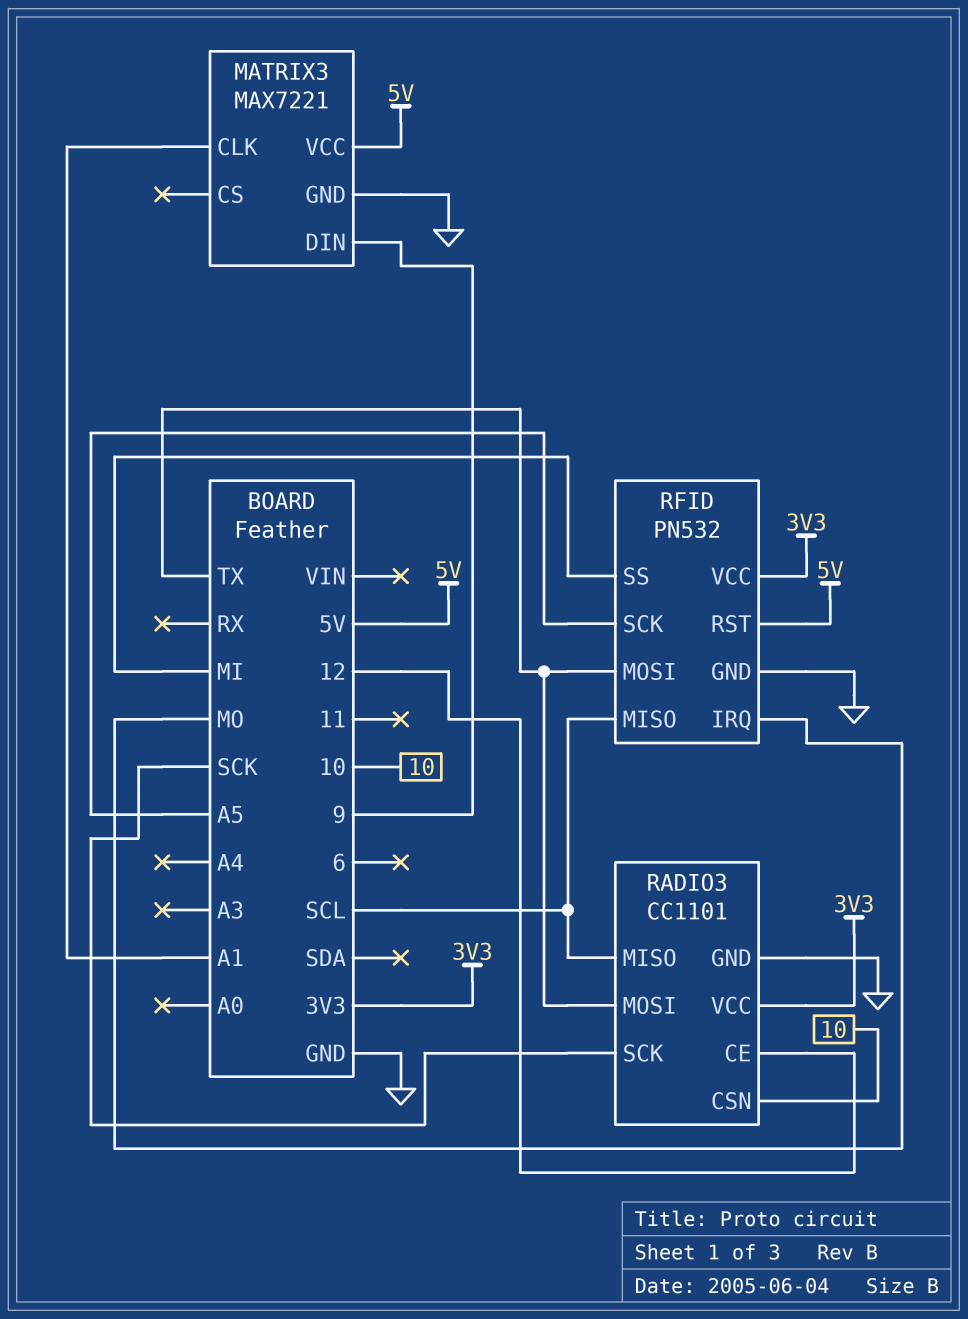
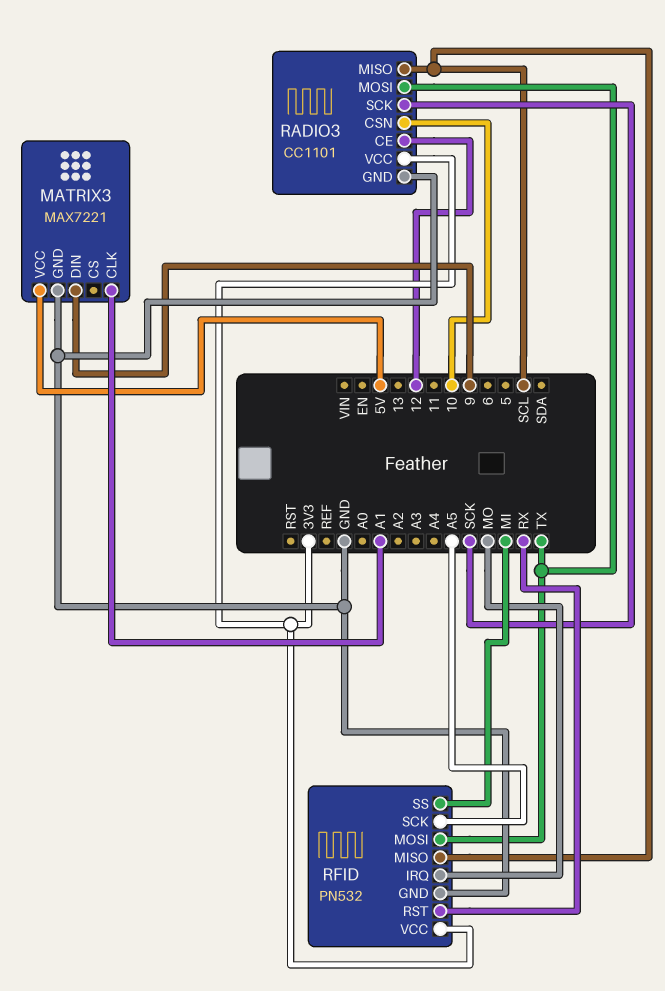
RFID pin RST: 5V -> RX

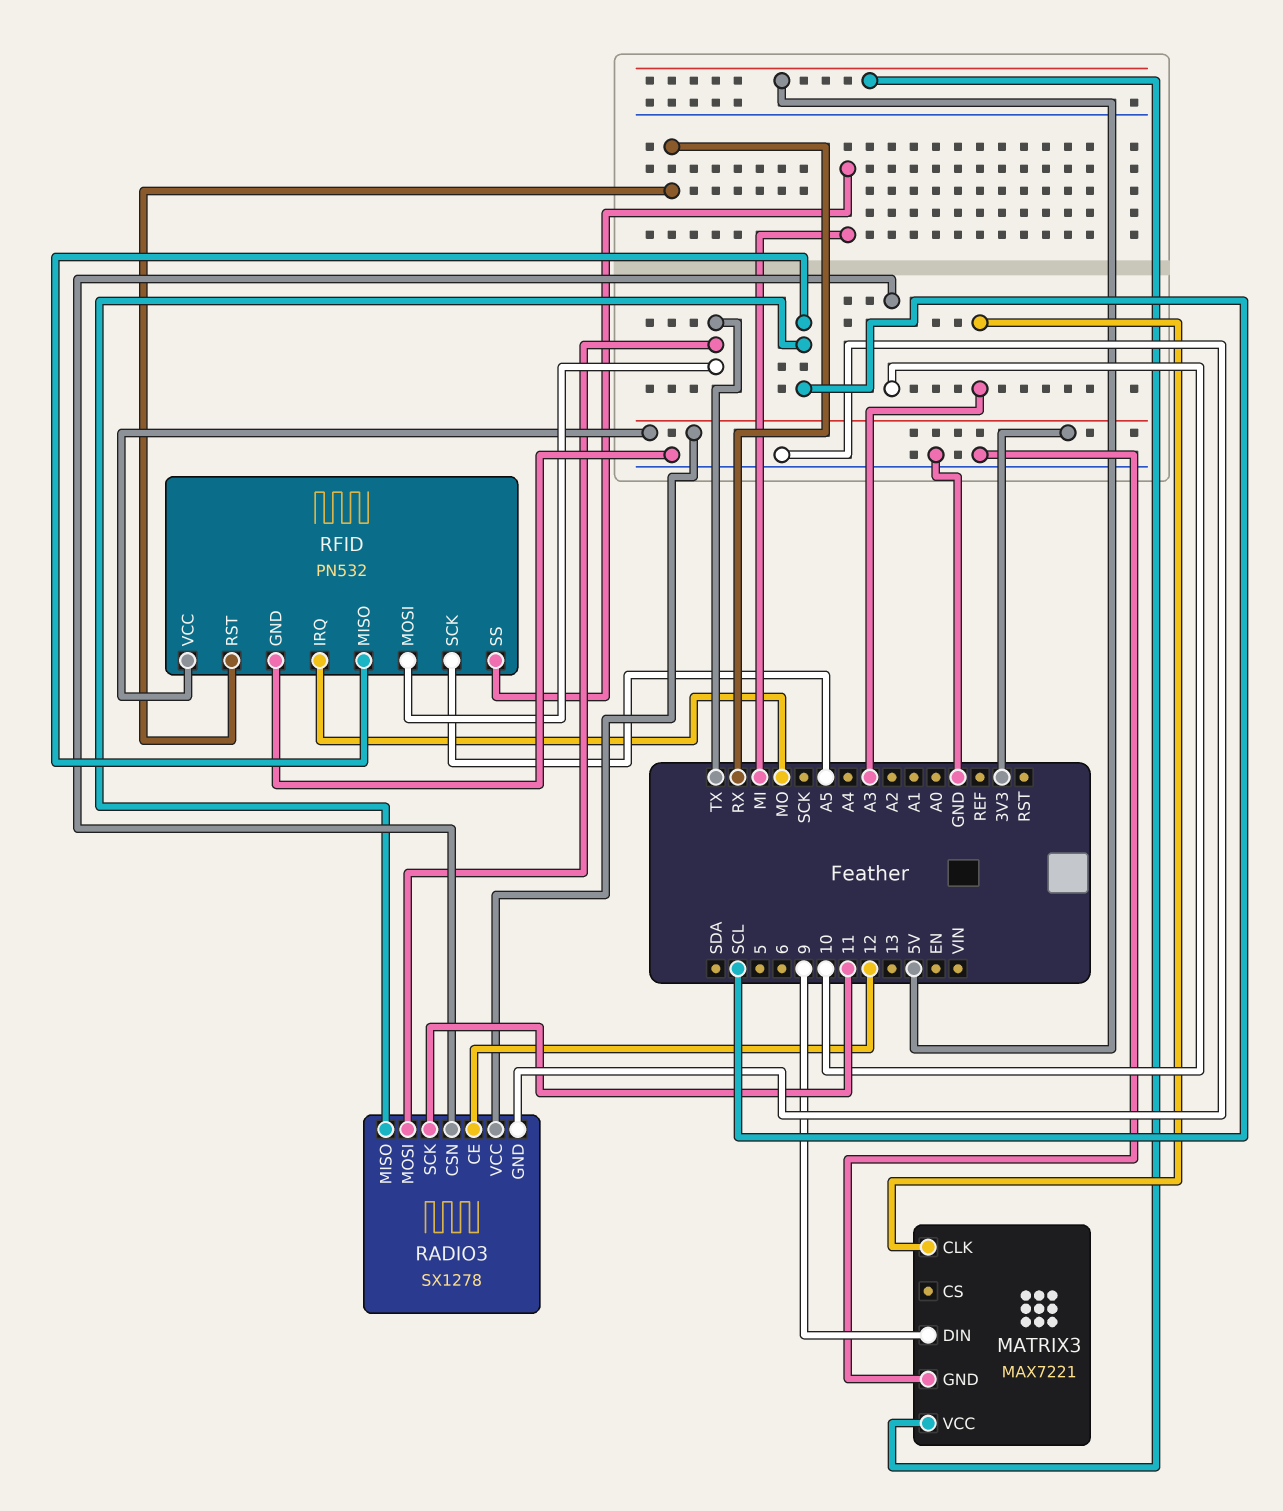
MATRIX3 pin CLK: A1 -> A3
RADIO3: CC1101 -> SX1278
RADIO3 pin SCK: SCK -> 11

